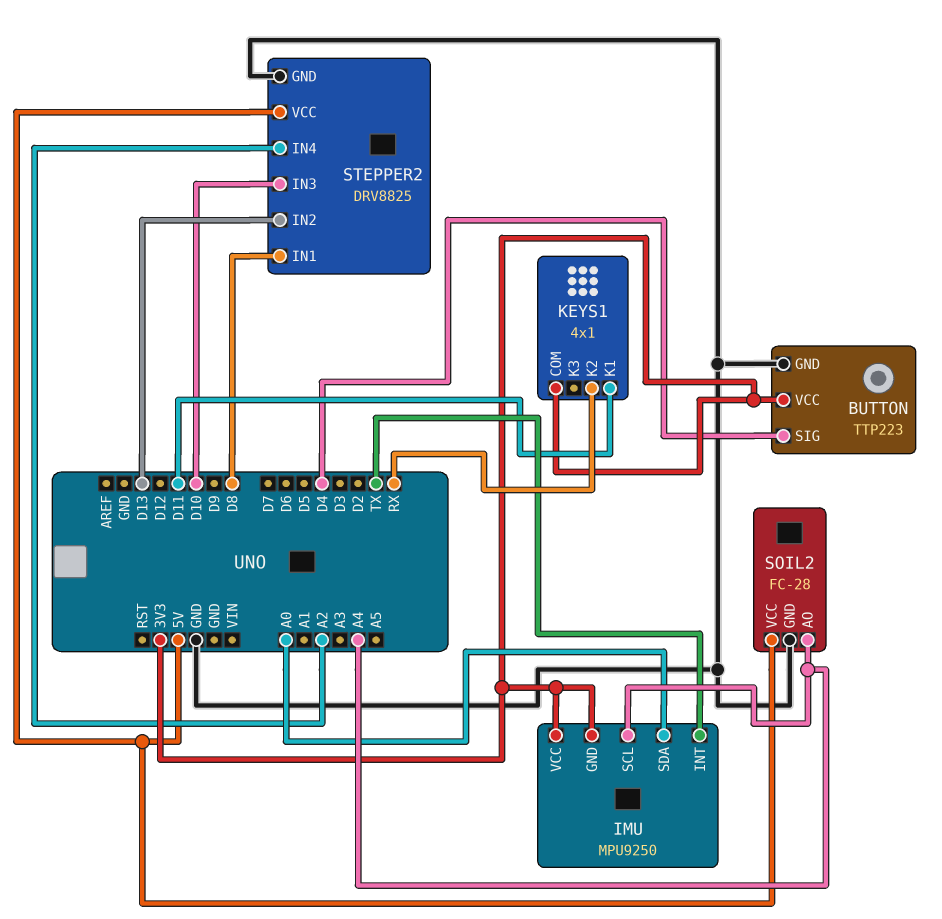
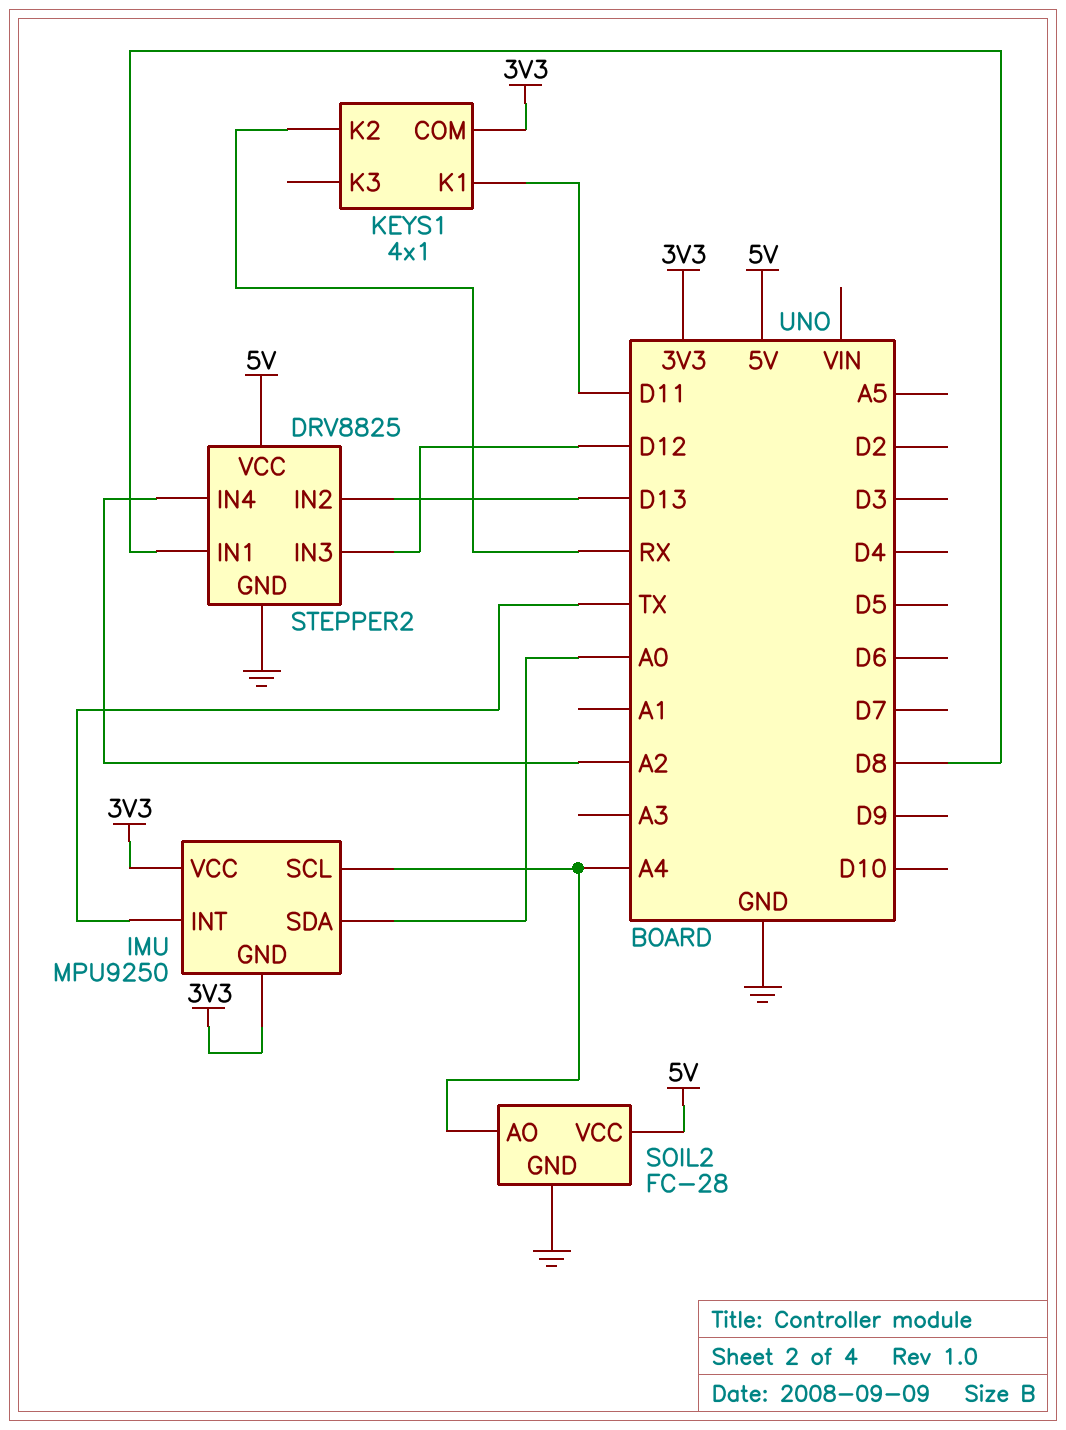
BUTTON: TTP223 -> none
BUTTON pin GND: GND -> none
BUTTON pin SIG: D4 -> none
BUTTON pin VCC: 3V3 -> none
STEPPER2 pin IN3: D10 -> D12

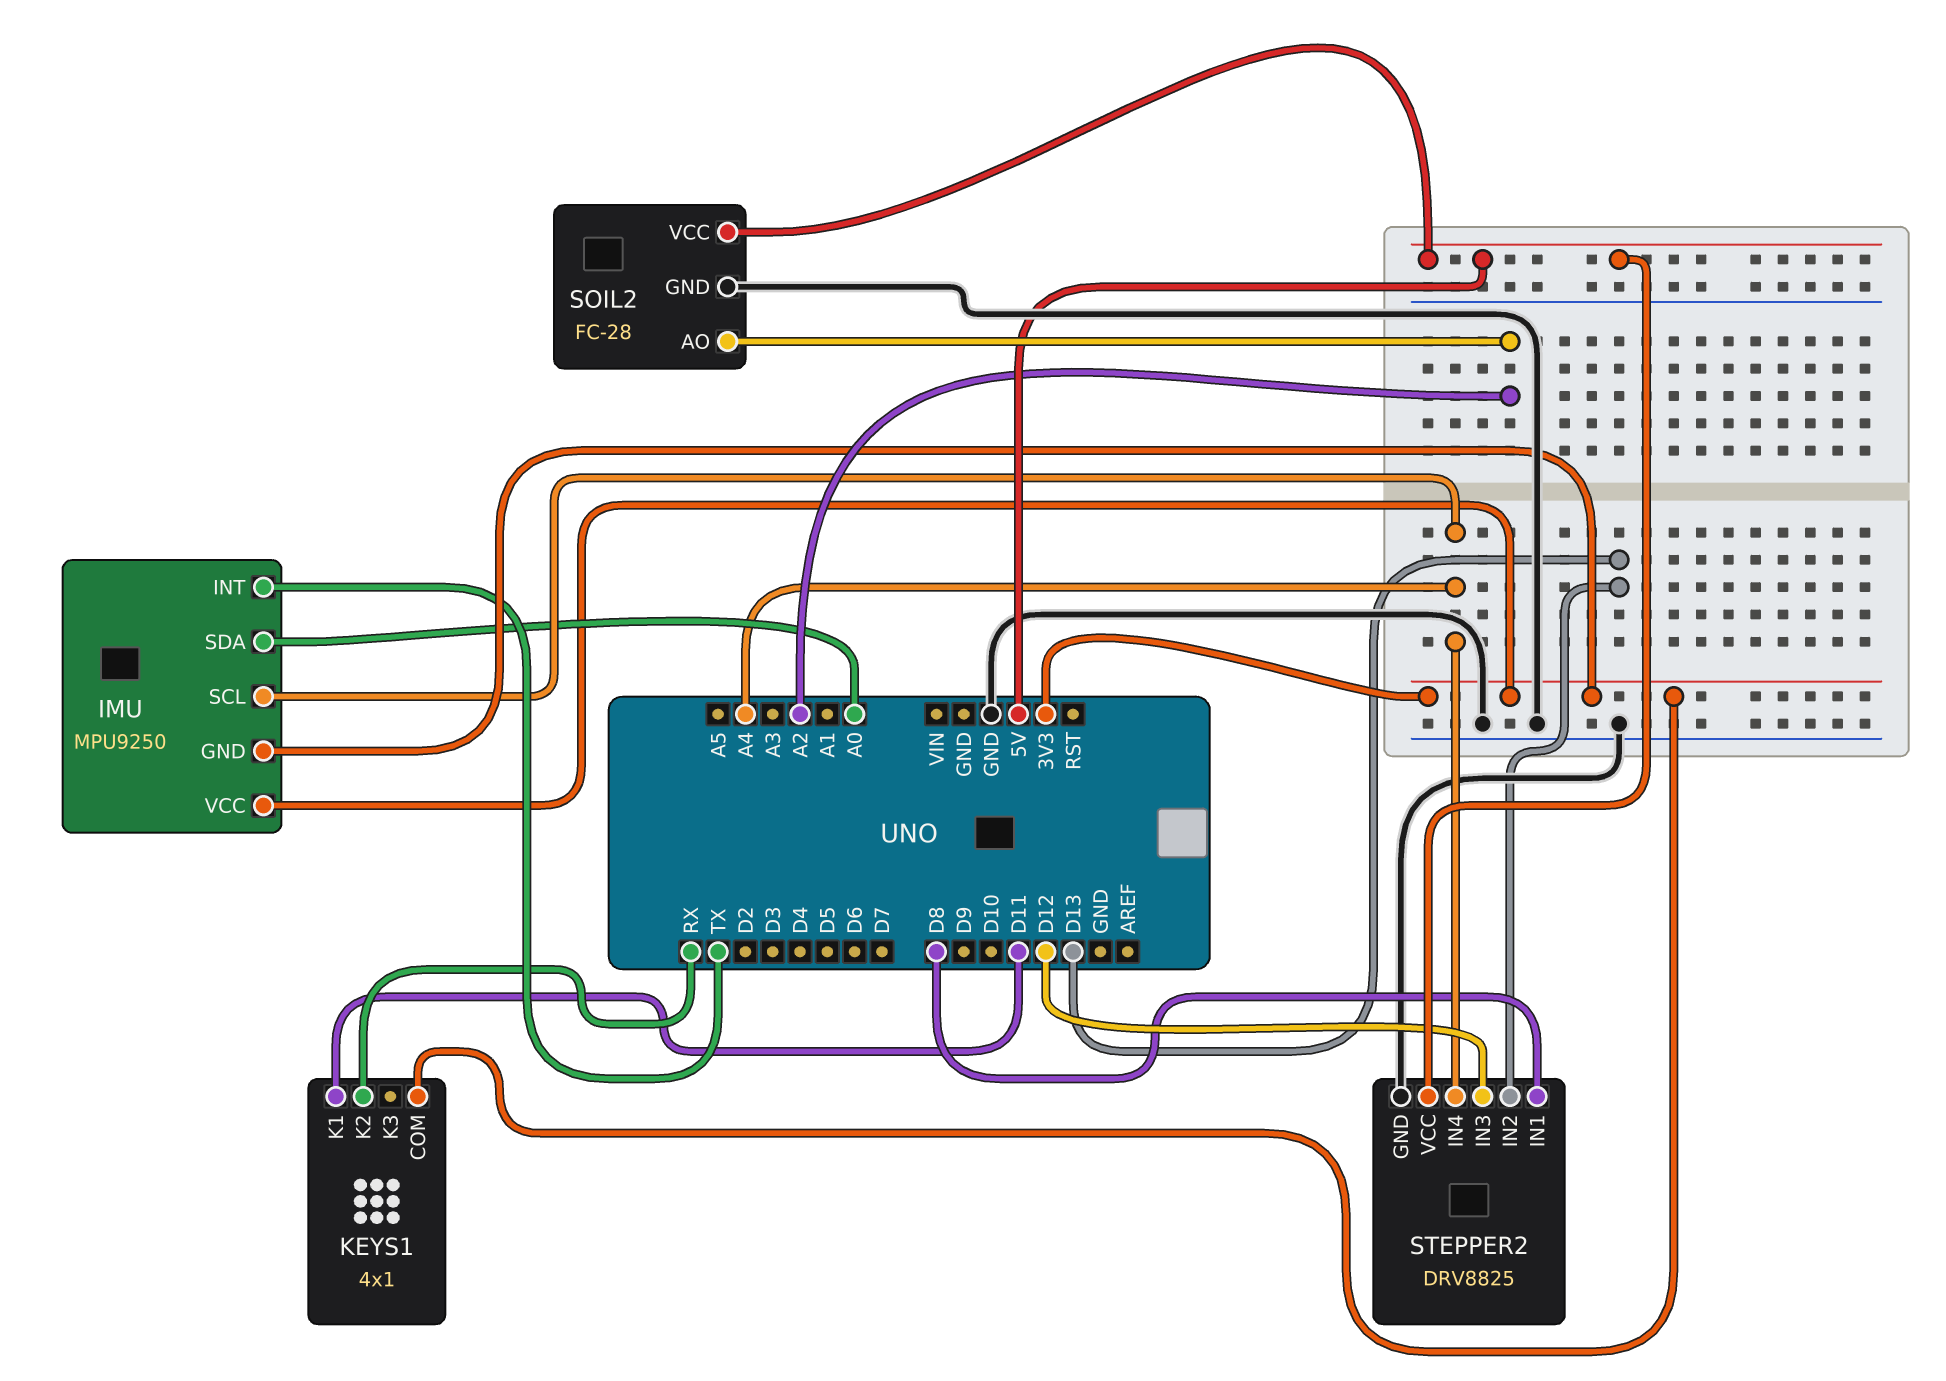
SOIL2 pin AO: A4 -> A2
STEPPER2 pin IN4: A2 -> A4

